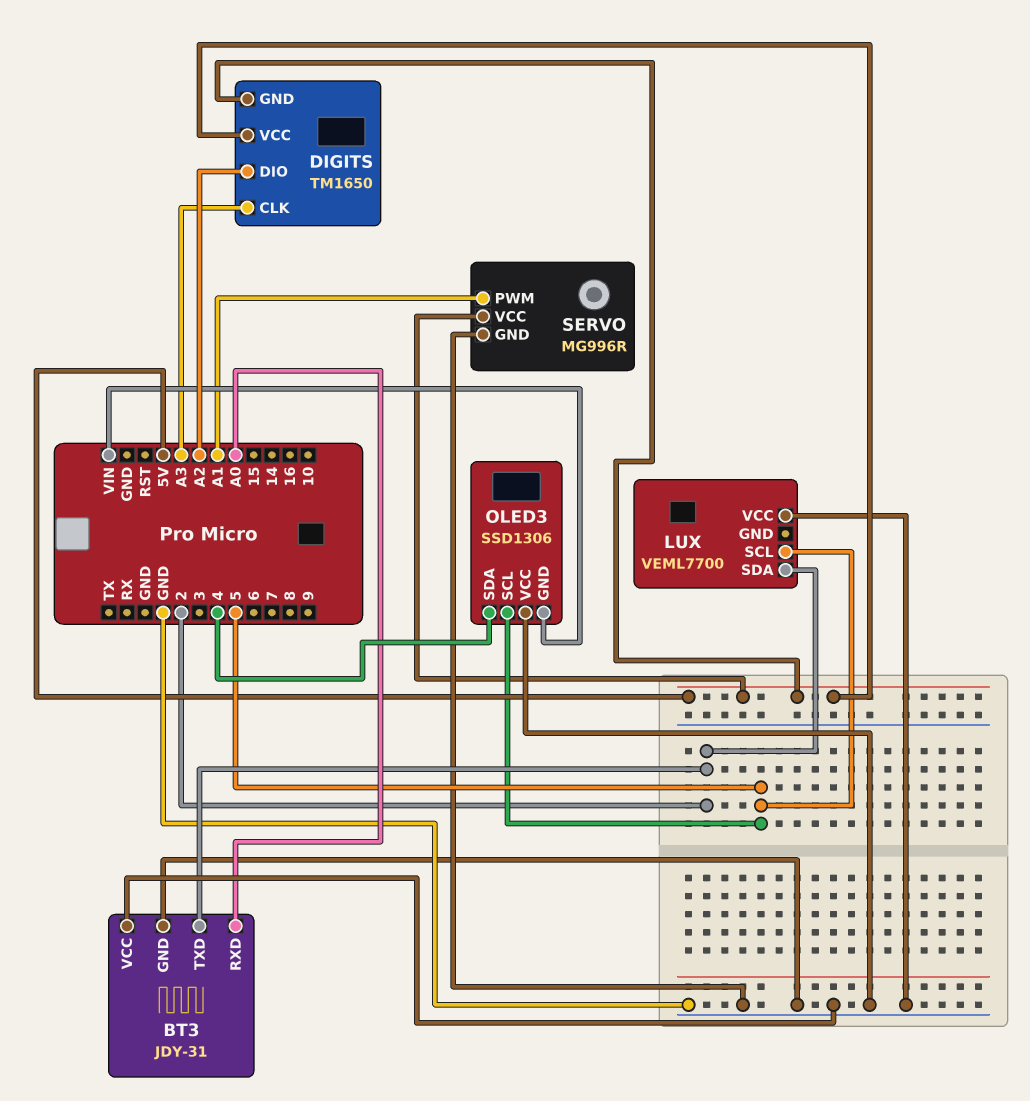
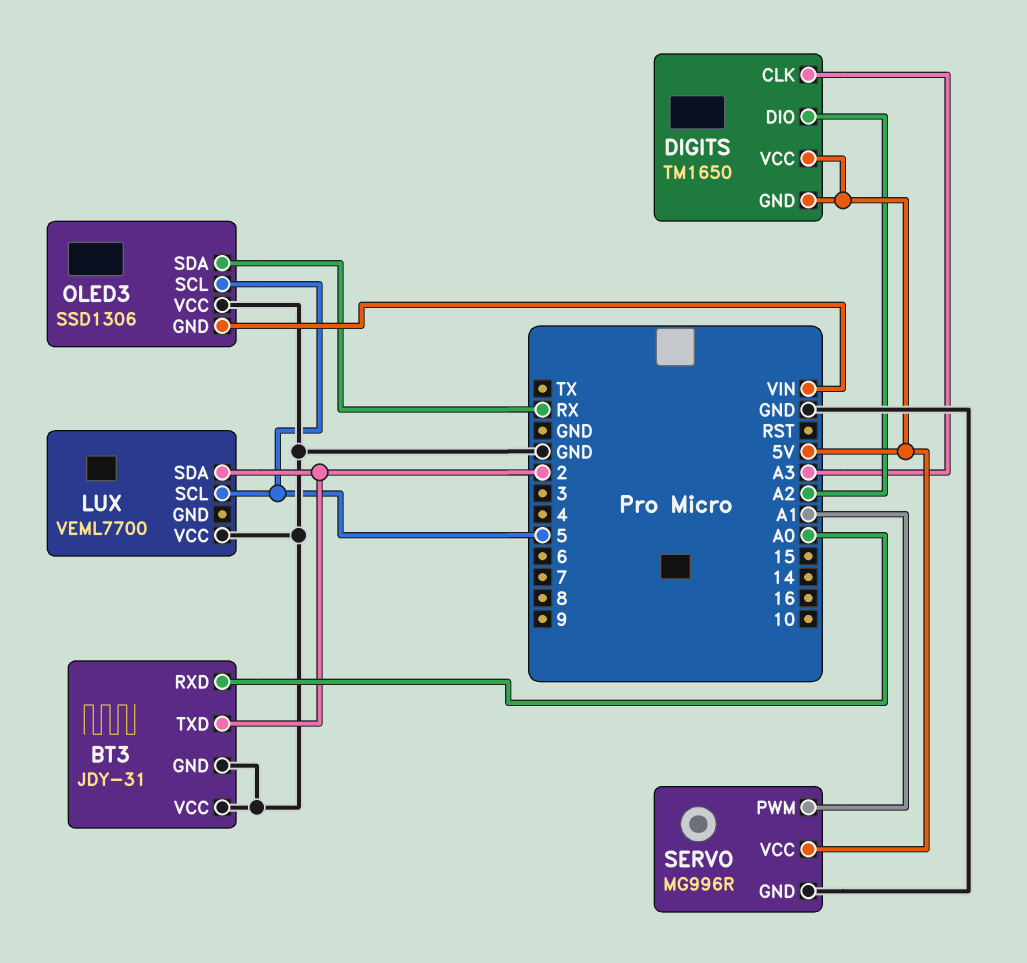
OLED3 pin SDA: 4 -> RX

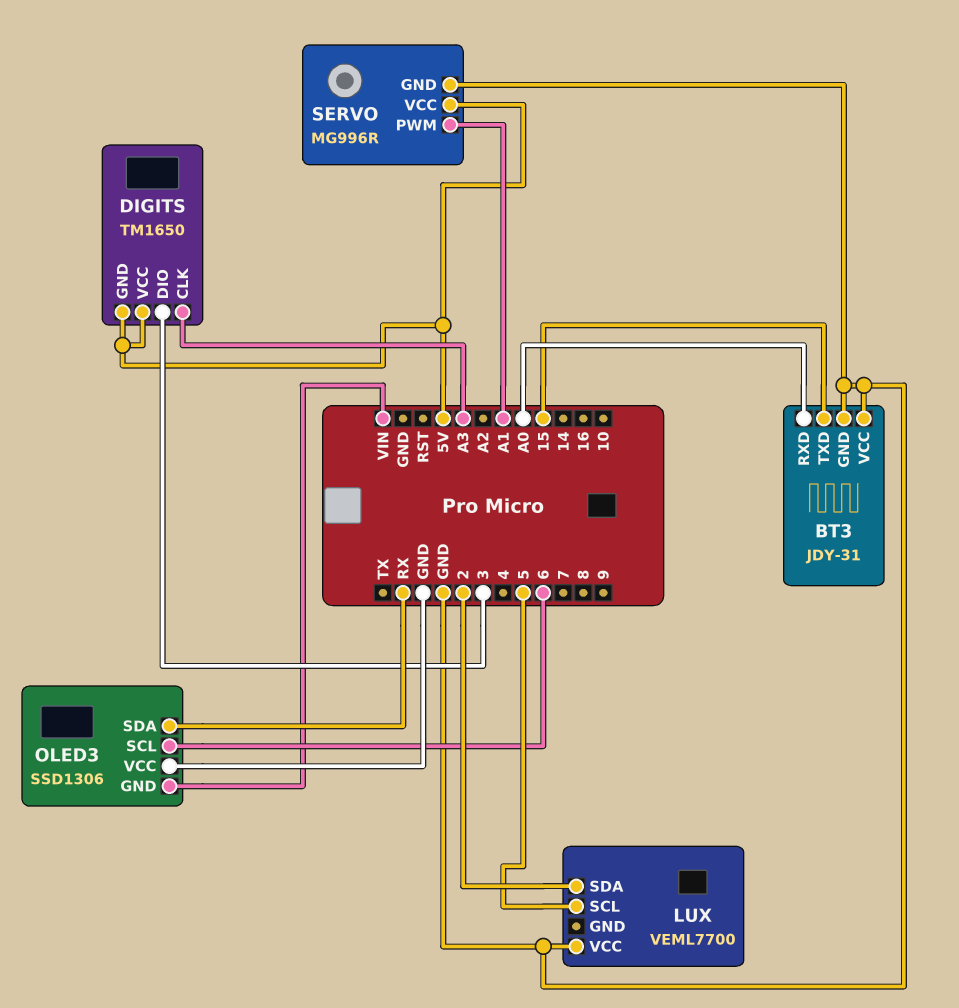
BT3 pin TXD: 2 -> 15
DIGITS pin DIO: A2 -> 3
OLED3 pin SCL: 5 -> 6

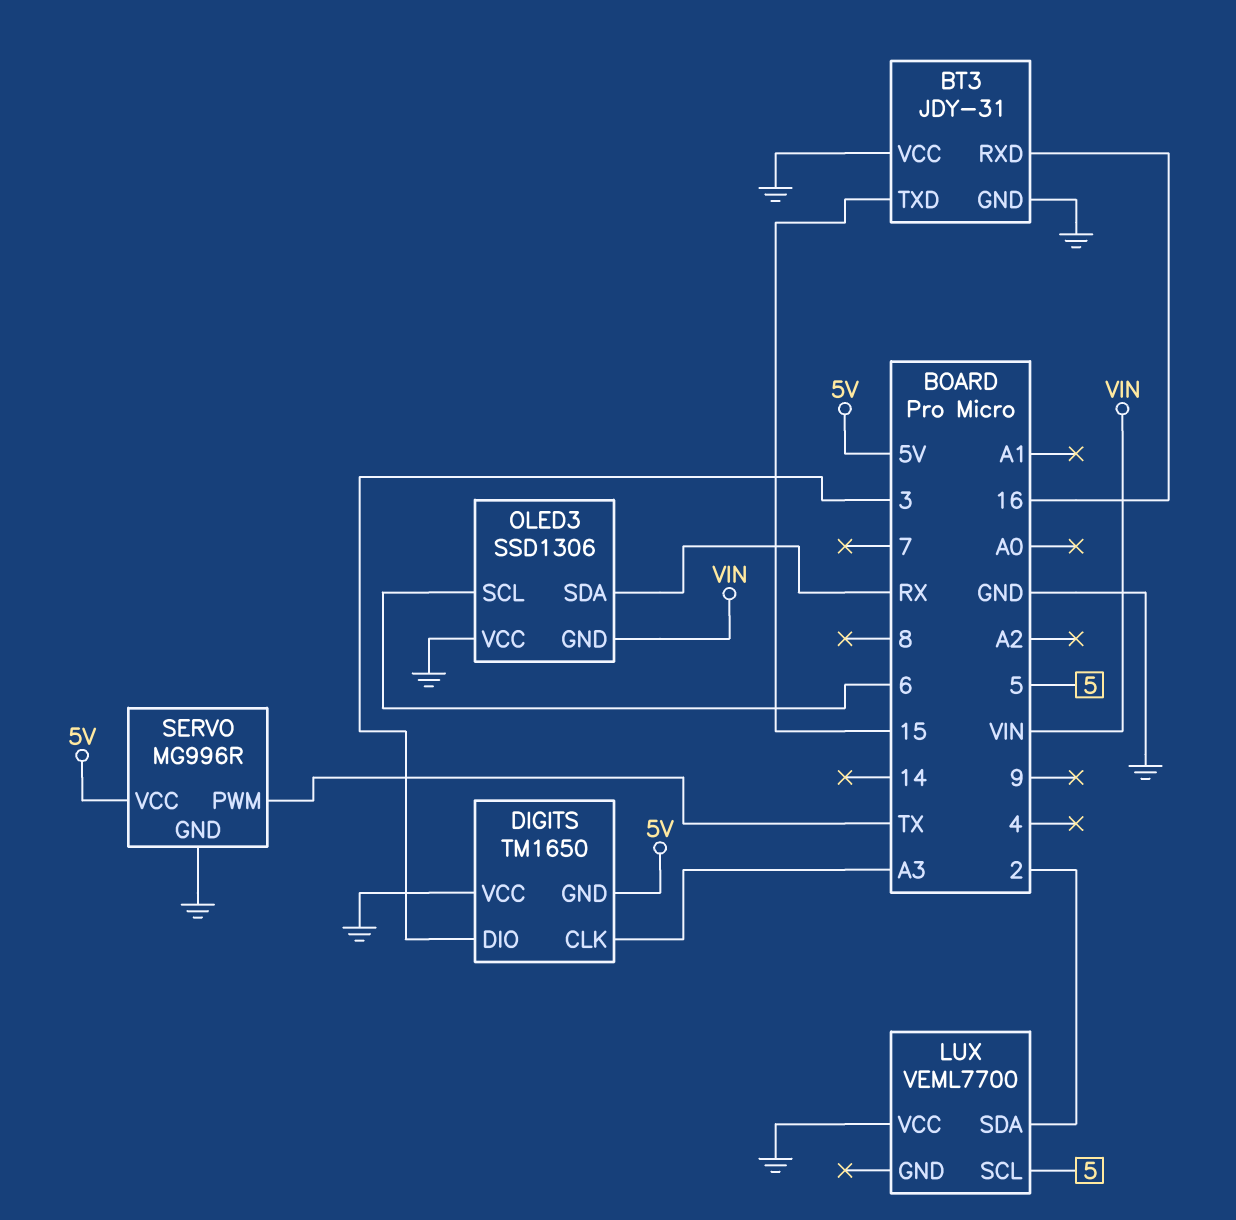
BT3 pin RXD: A0 -> 16
DIGITS pin VCC: 5V -> GND
SERVO pin PWM: A1 -> TX

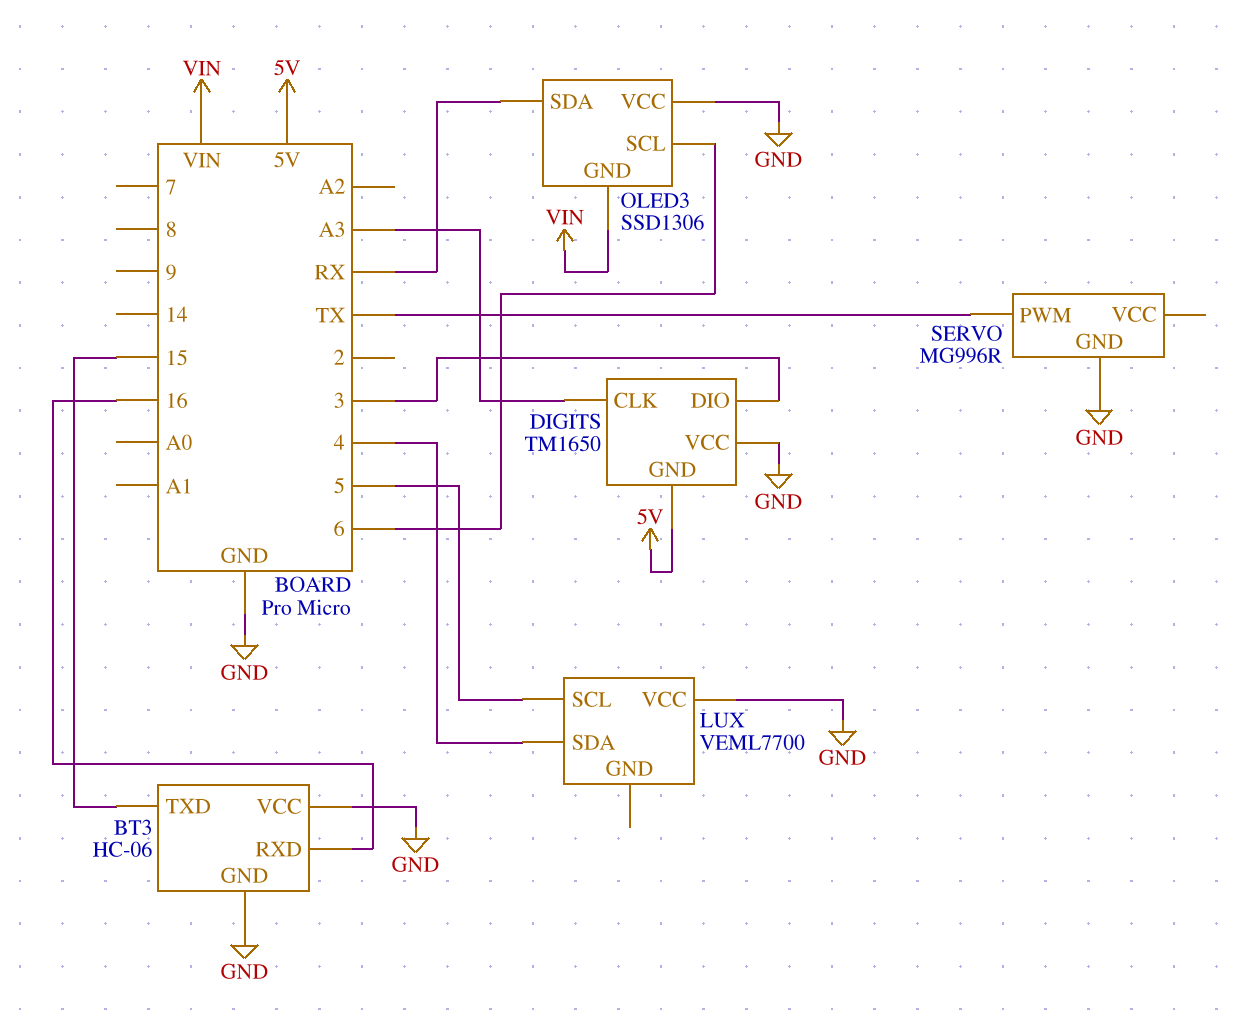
BT3: JDY-31 -> HC-06
LUX pin SDA: 2 -> 4
SERVO pin VCC: 5V -> none

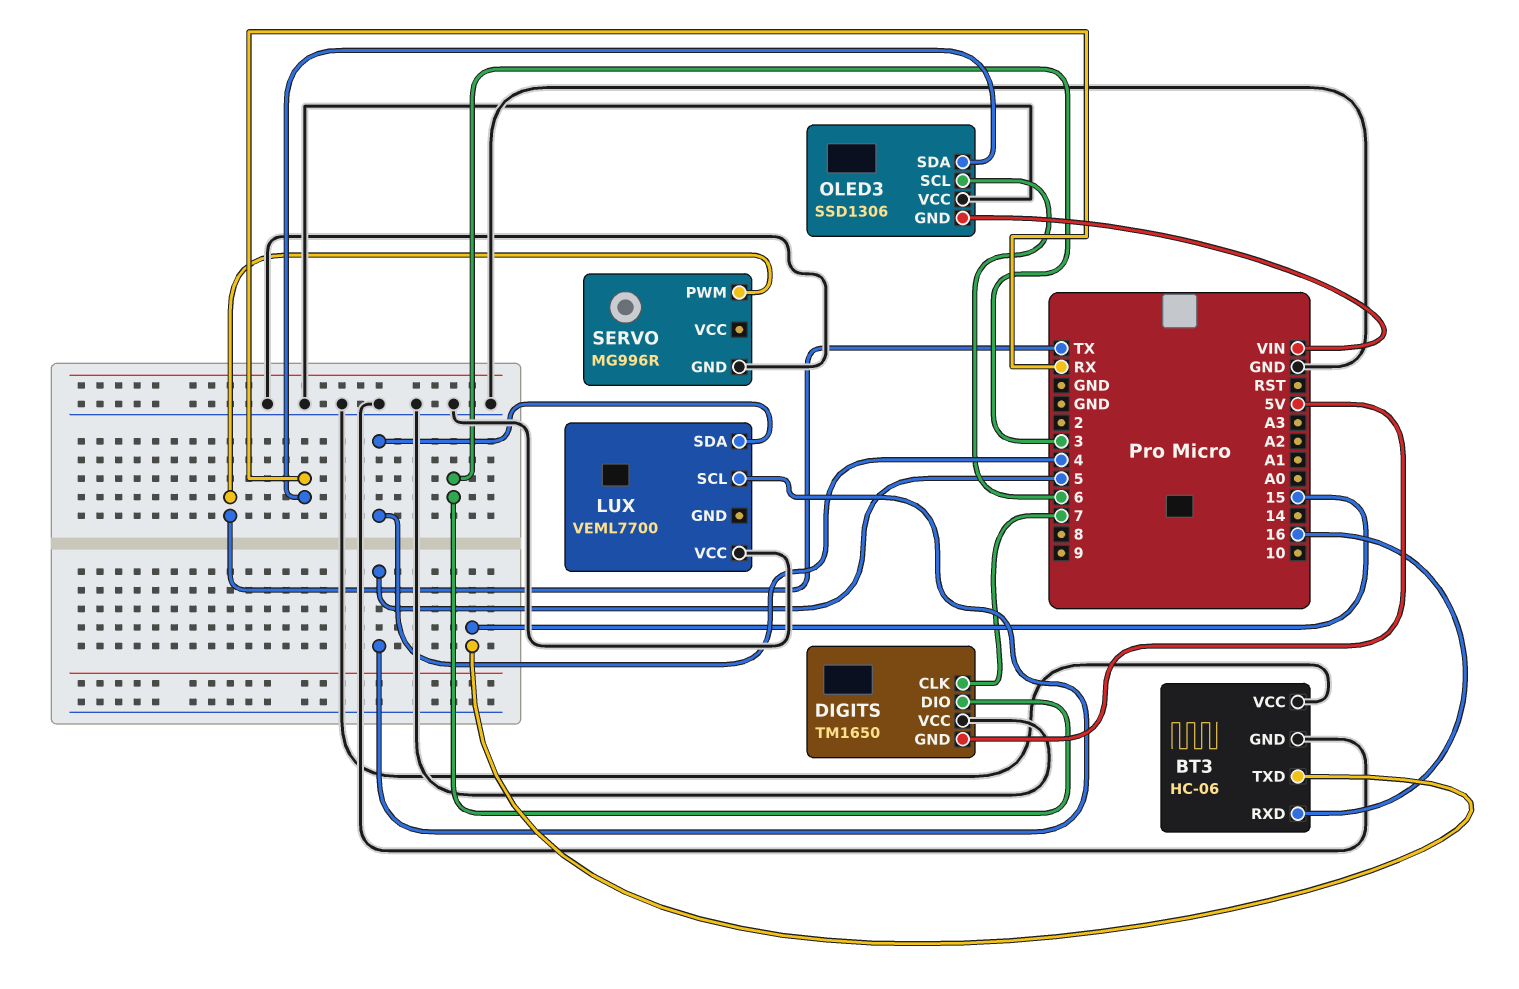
DIGITS pin CLK: A3 -> 7

